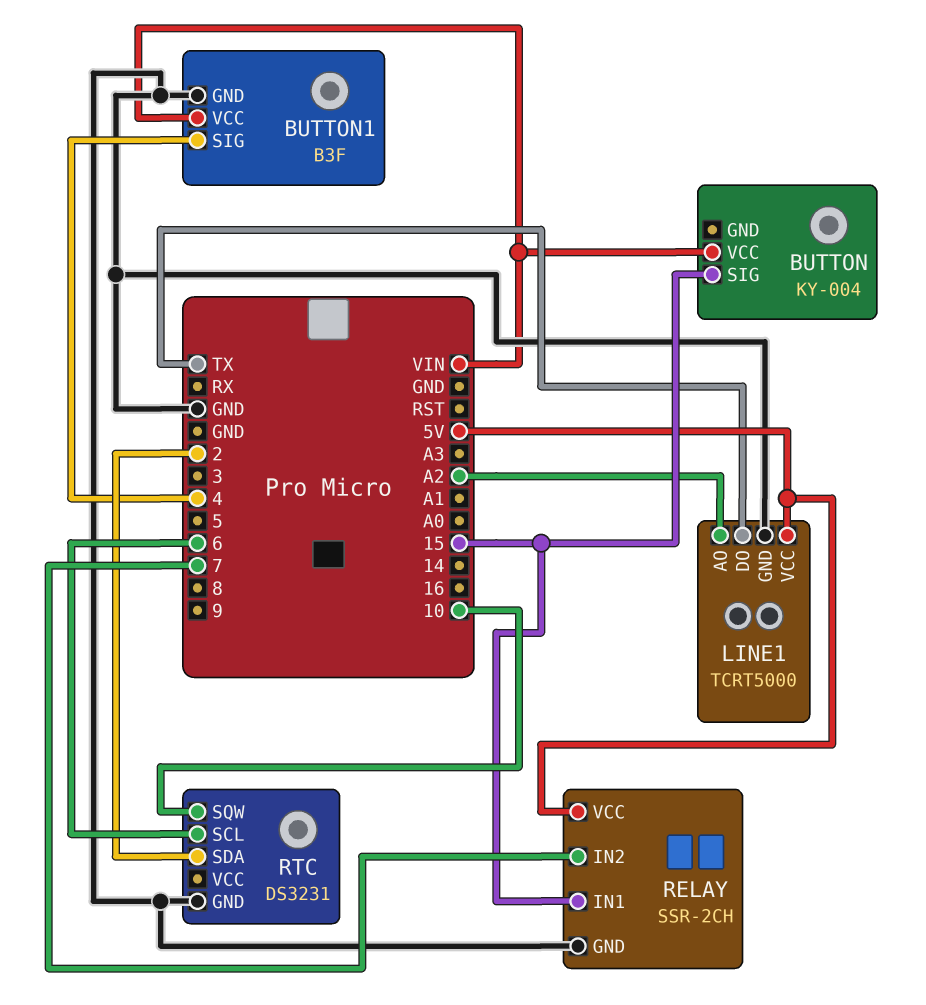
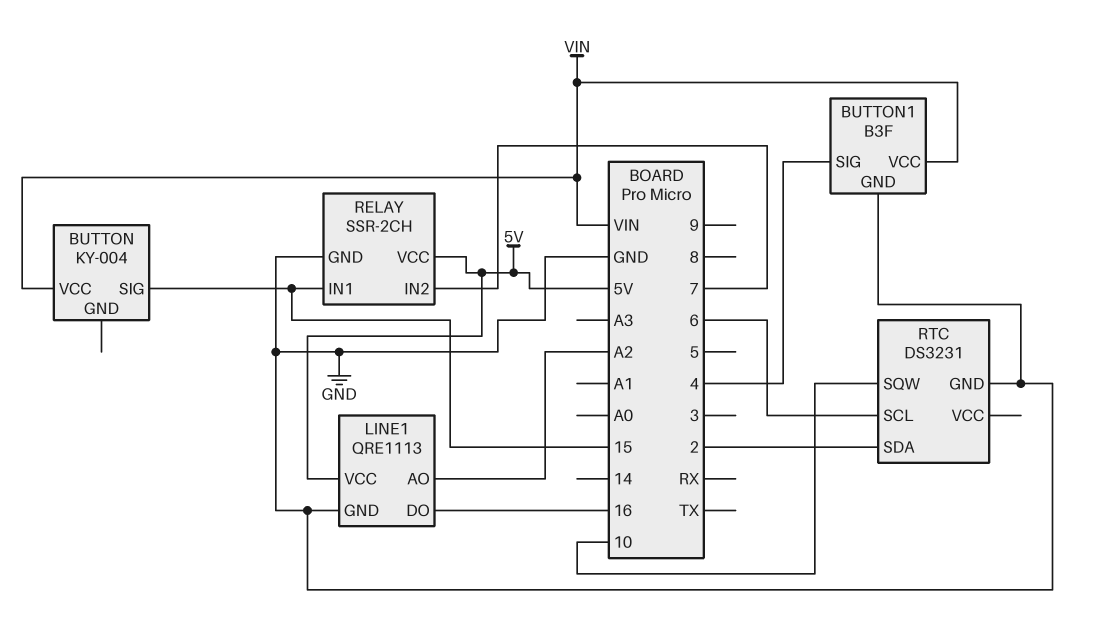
LINE1: TCRT5000 -> QRE1113
LINE1 pin DO: TX -> 16

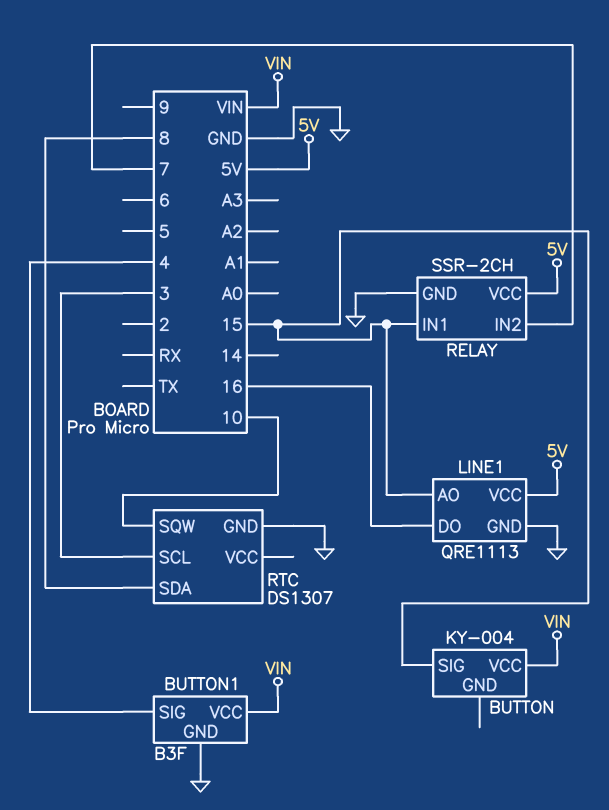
LINE1 pin AO: A2 -> 15
RTC: DS3231 -> DS1307
RTC pin SCL: 6 -> 3
RTC pin SDA: 2 -> 8

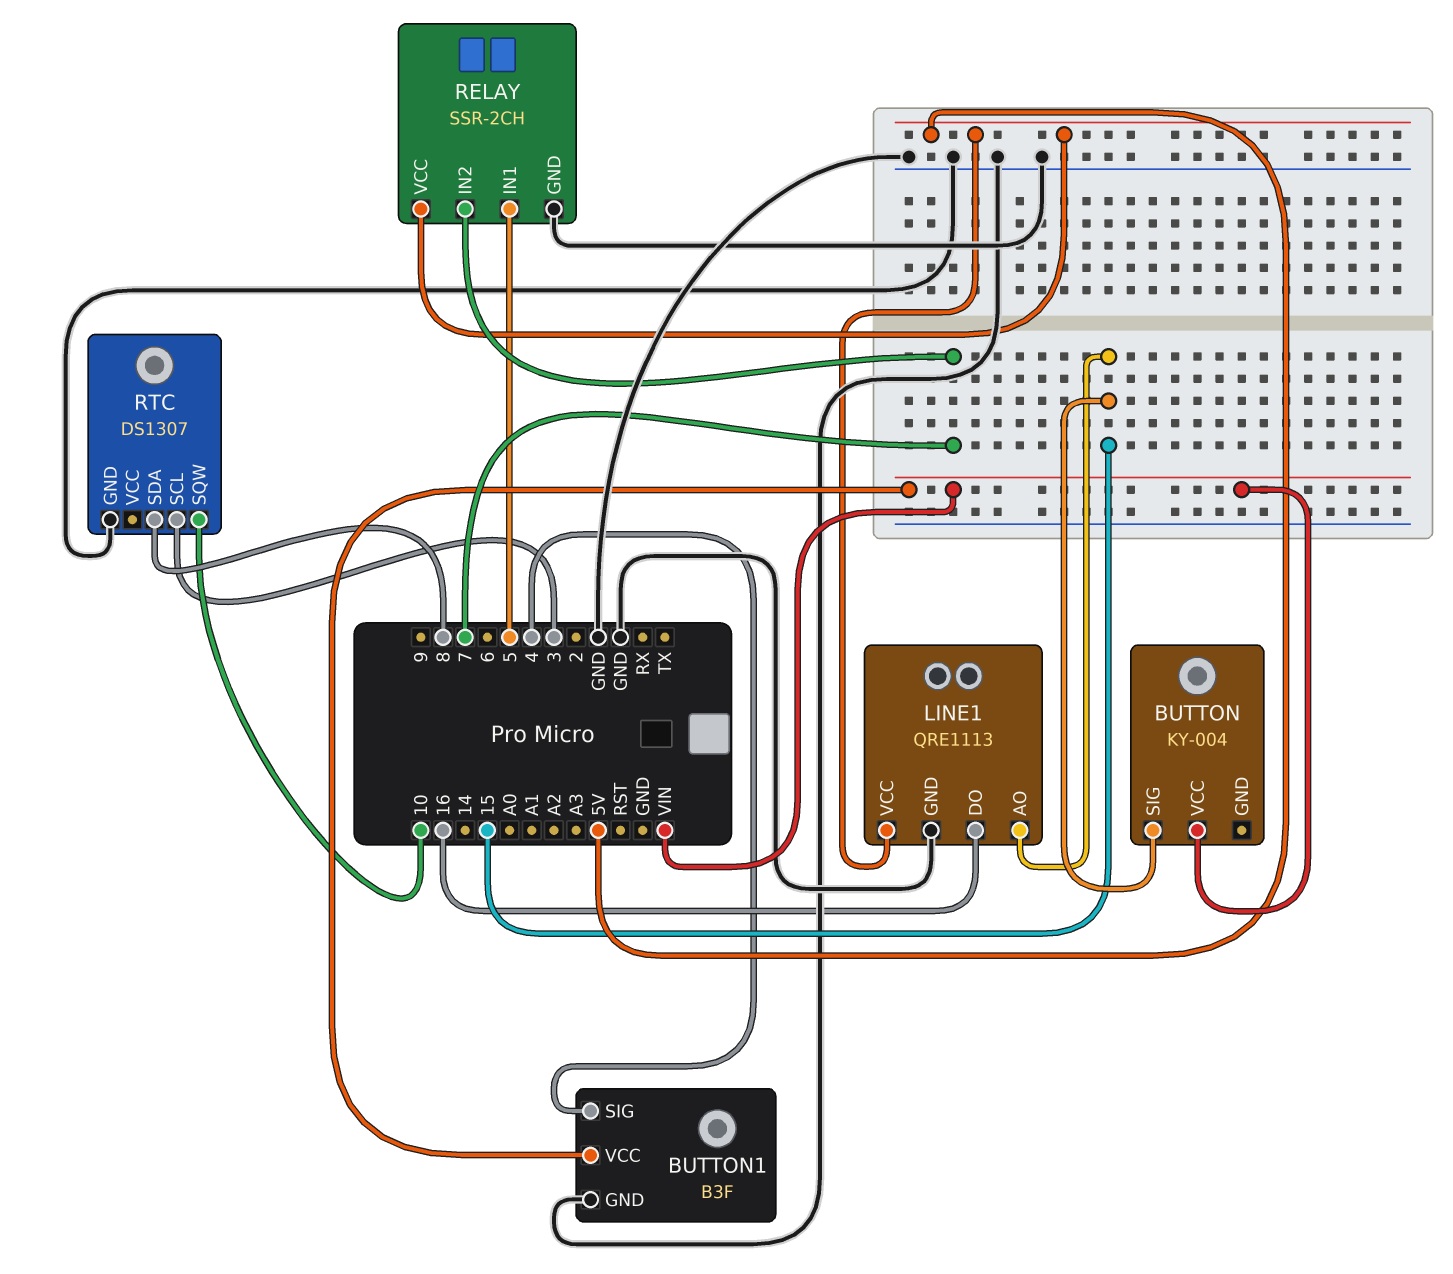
RELAY pin IN1: 15 -> 5

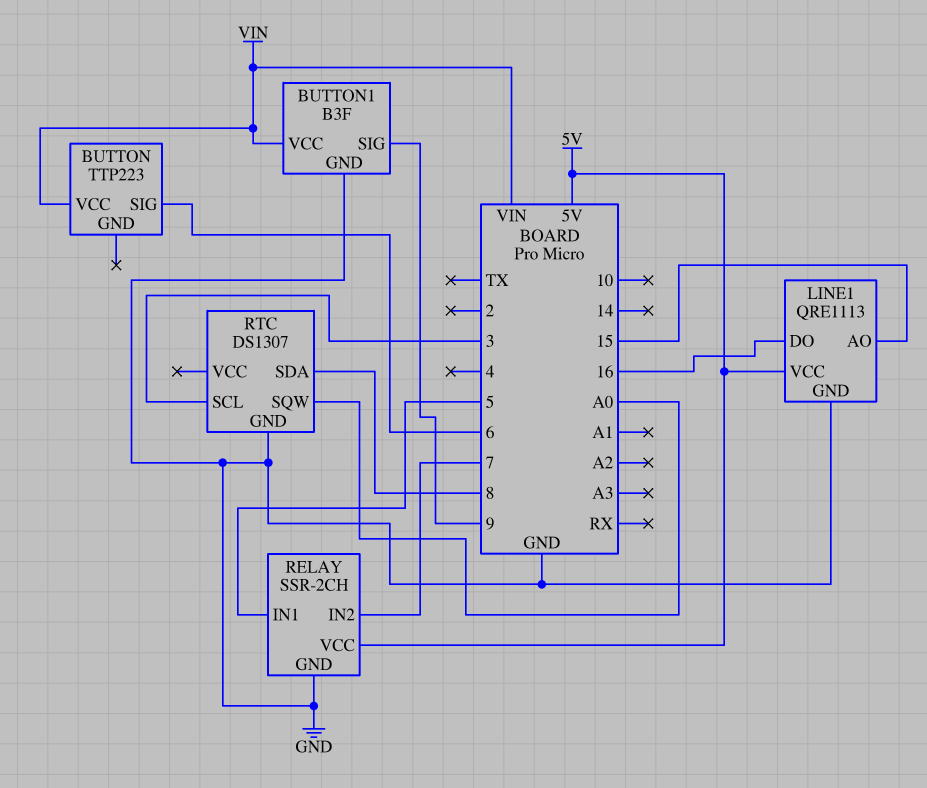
BUTTON: KY-004 -> TTP223
BUTTON pin SIG: 15 -> 6
BUTTON1 pin SIG: 4 -> 9
RTC pin SQW: 10 -> A0

